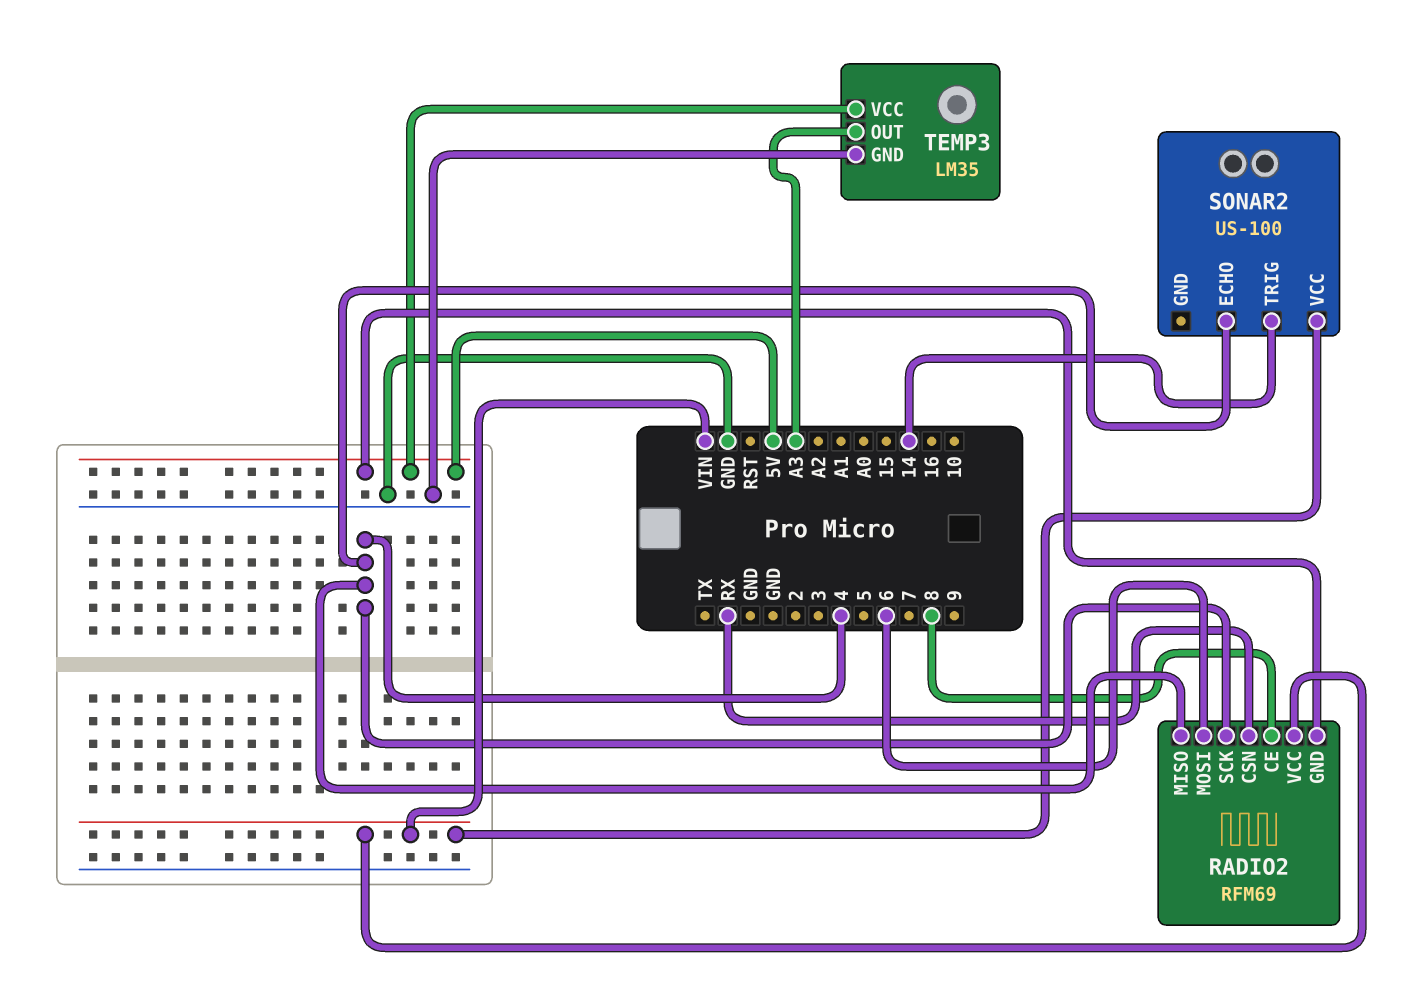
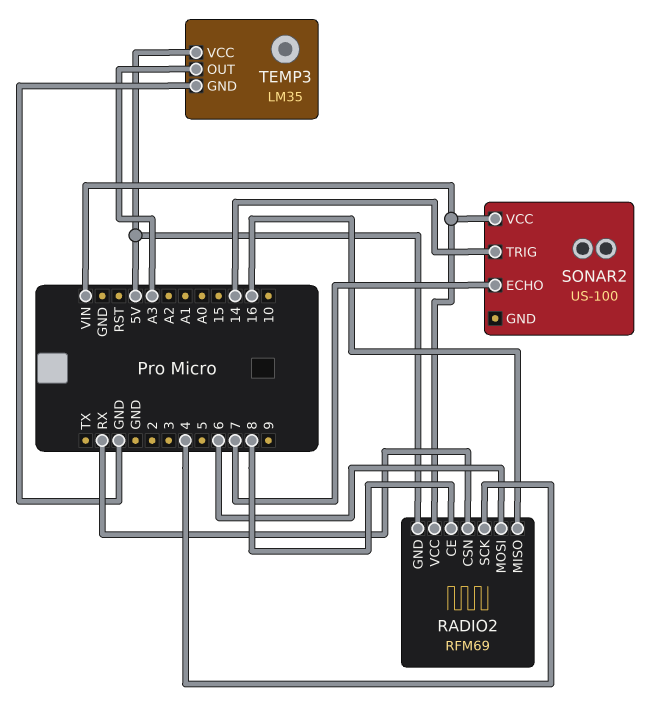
RADIO2 pin MISO: 4 -> 16
SONAR2 pin ECHO: 4 -> 7

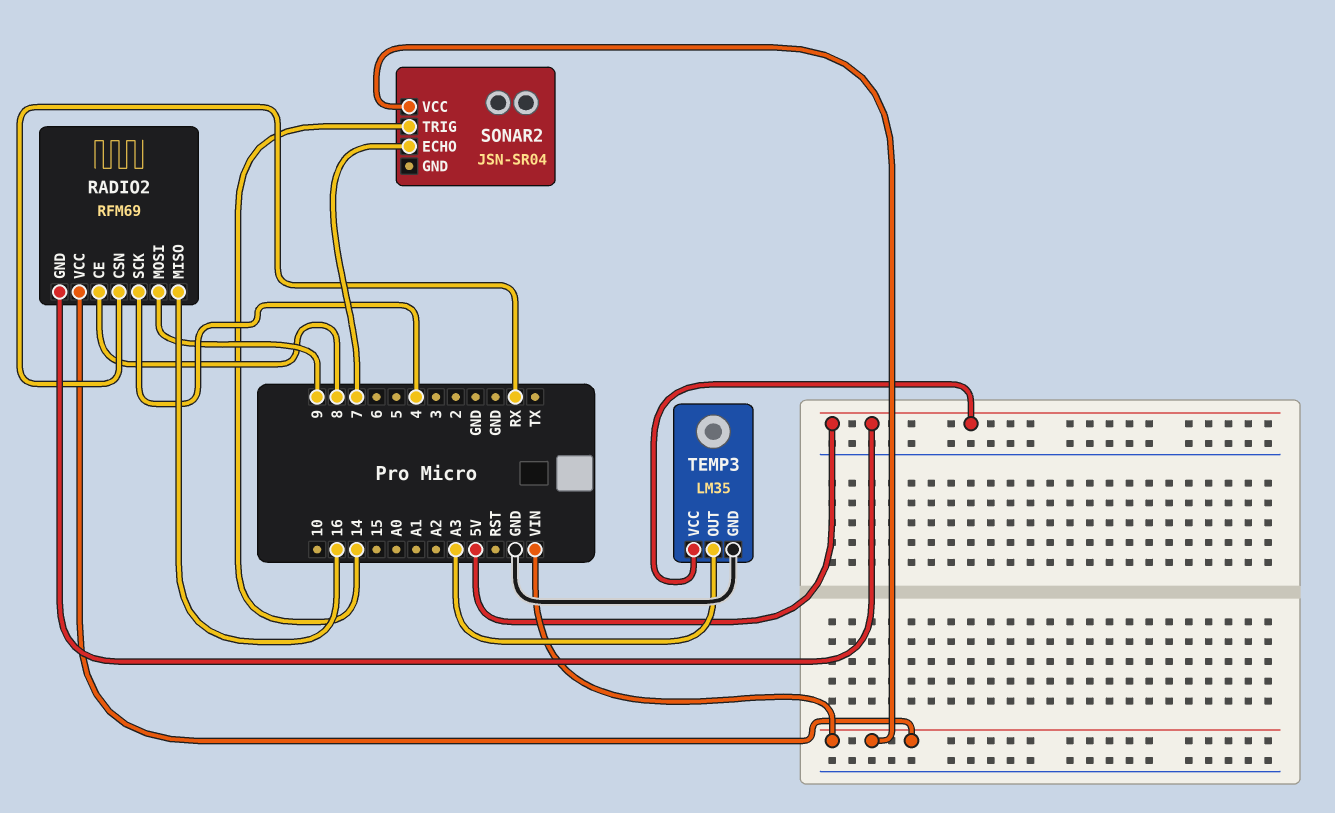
RADIO2 pin MOSI: 6 -> 9
SONAR2: US-100 -> JSN-SR04

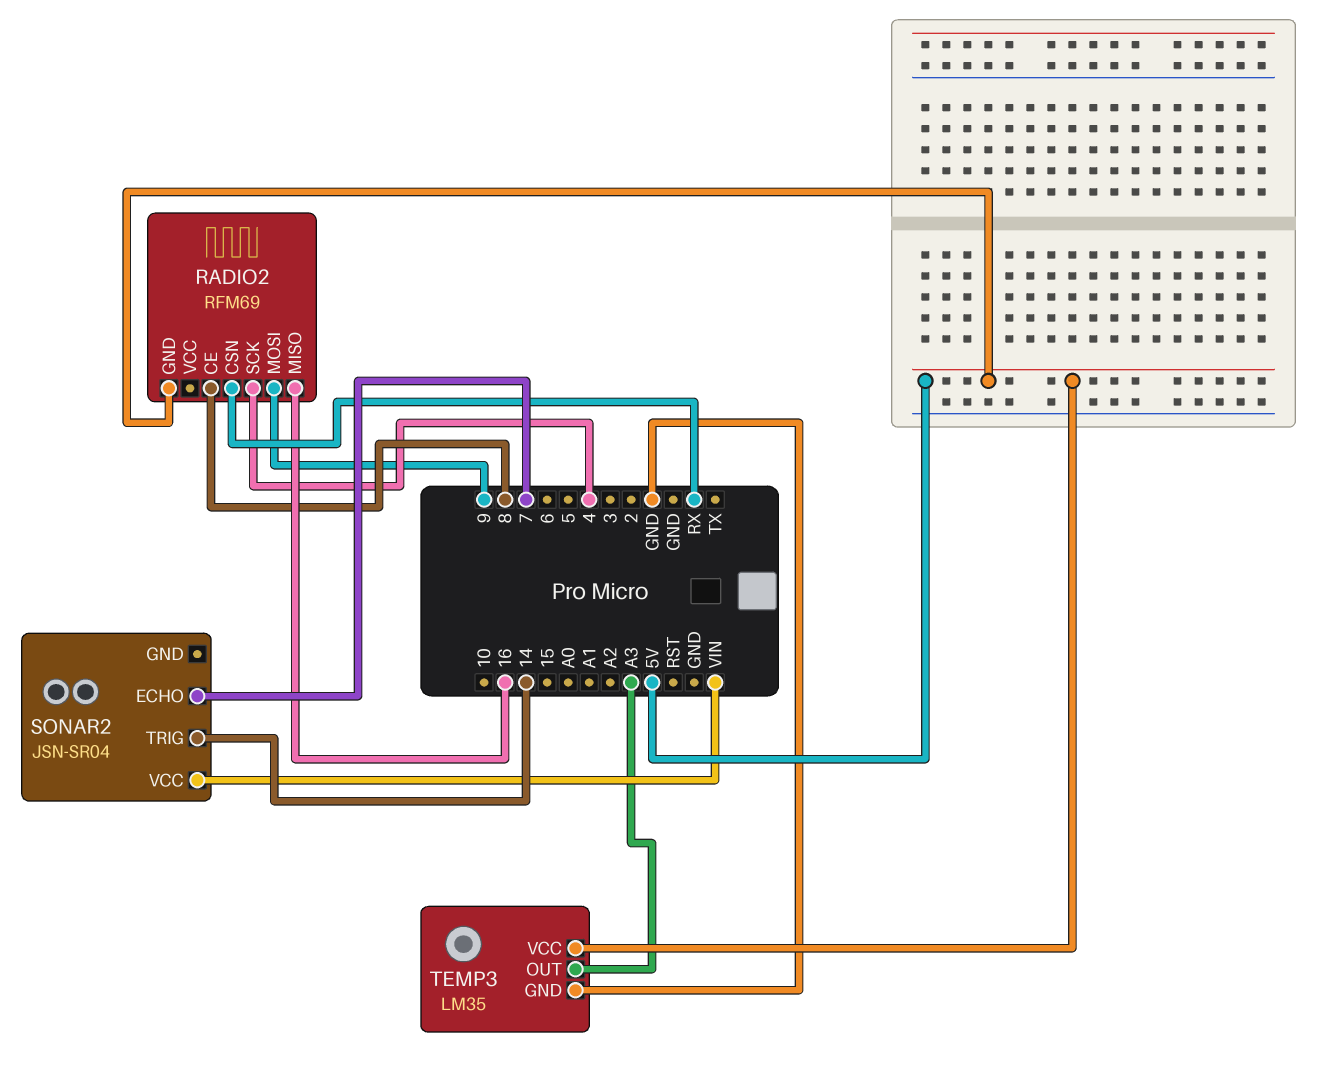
RADIO2 pin VCC: VIN -> none

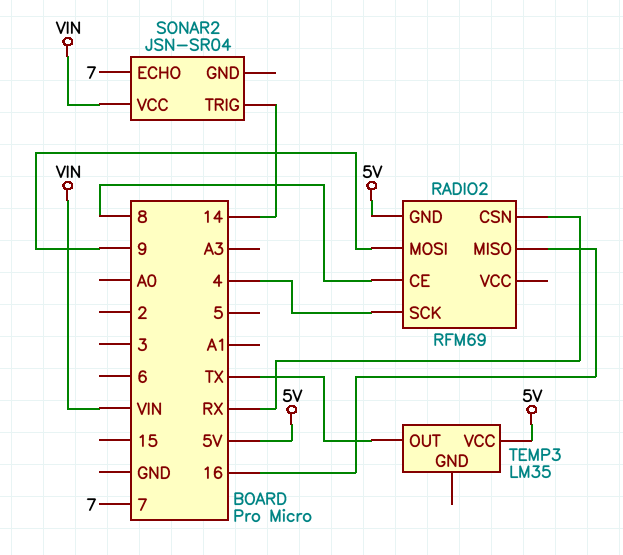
TEMP3 pin GND: GND -> none
TEMP3 pin OUT: A3 -> TX

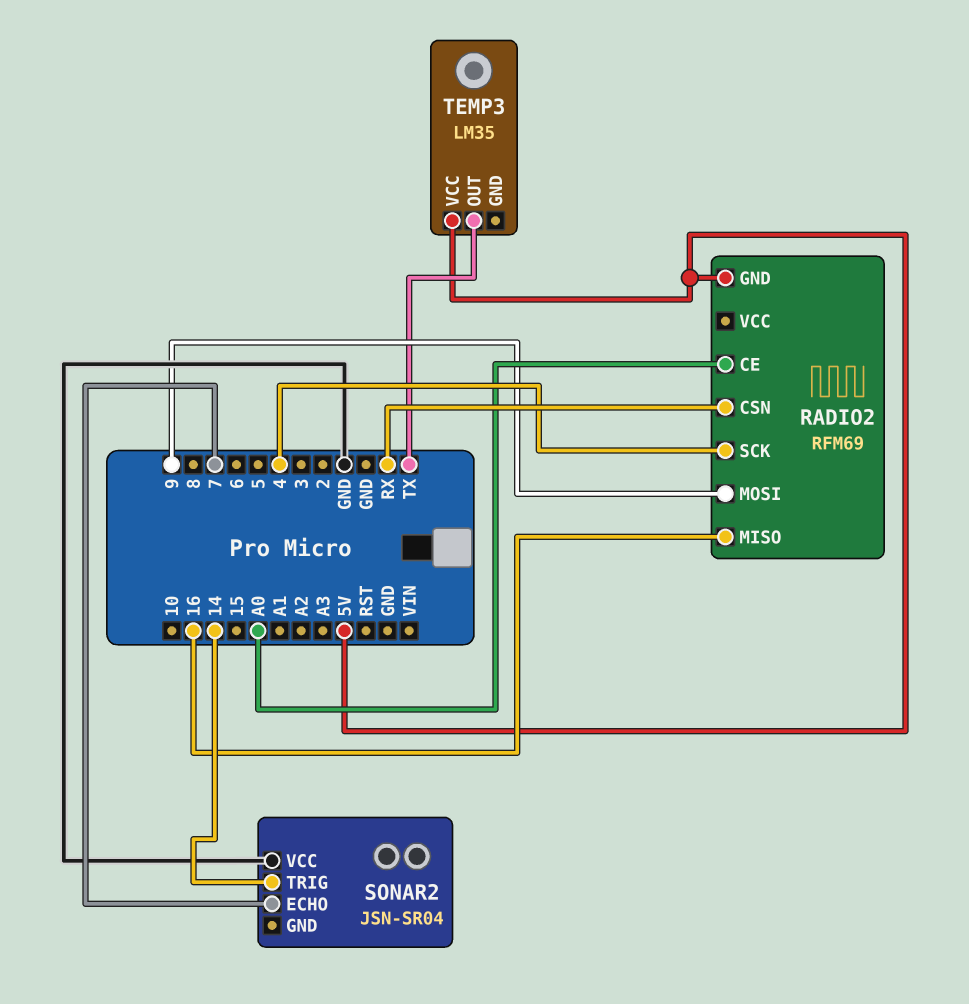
RADIO2 pin CE: 8 -> A0
SONAR2 pin VCC: VIN -> GND

